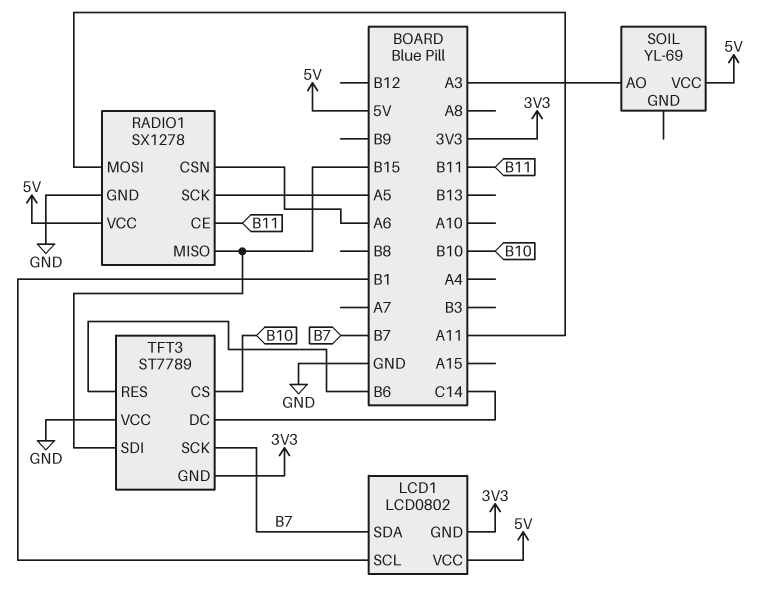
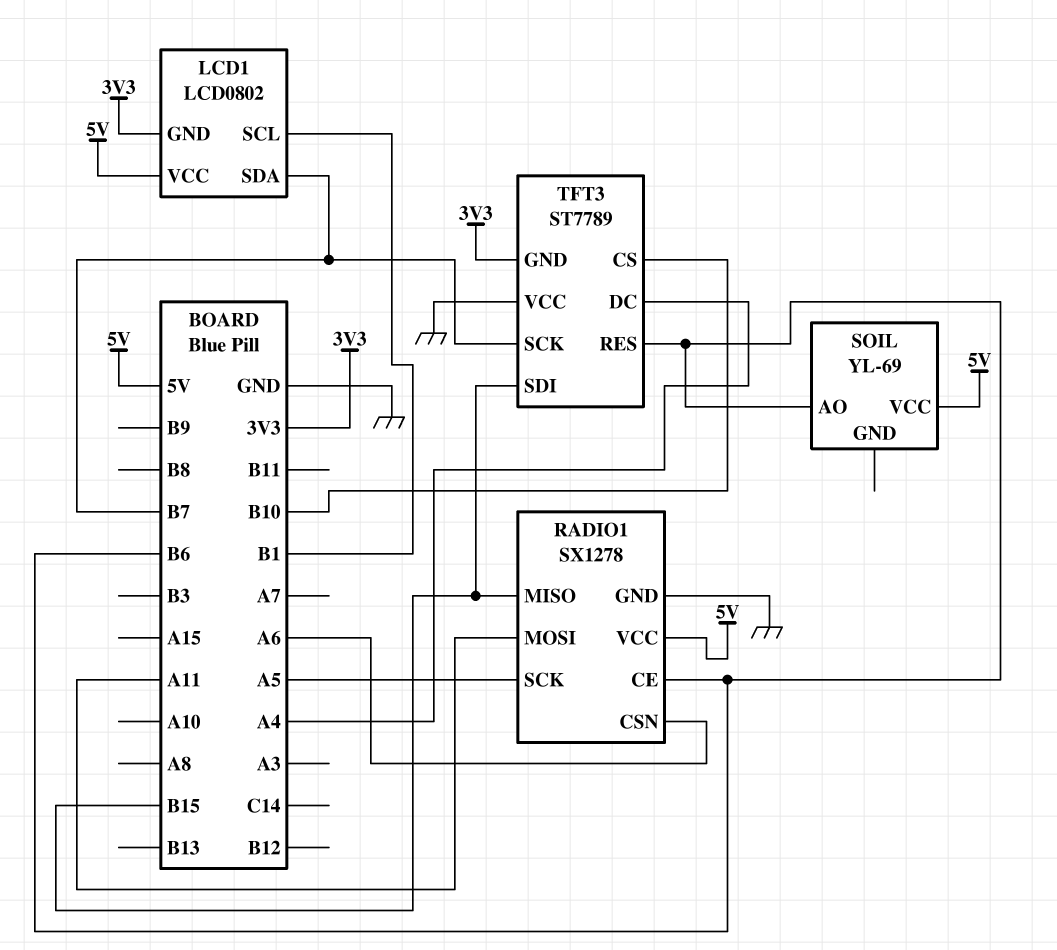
RADIO1 pin CE: B11 -> B6
SOIL pin AO: A3 -> B6
TFT3 pin DC: C14 -> A4

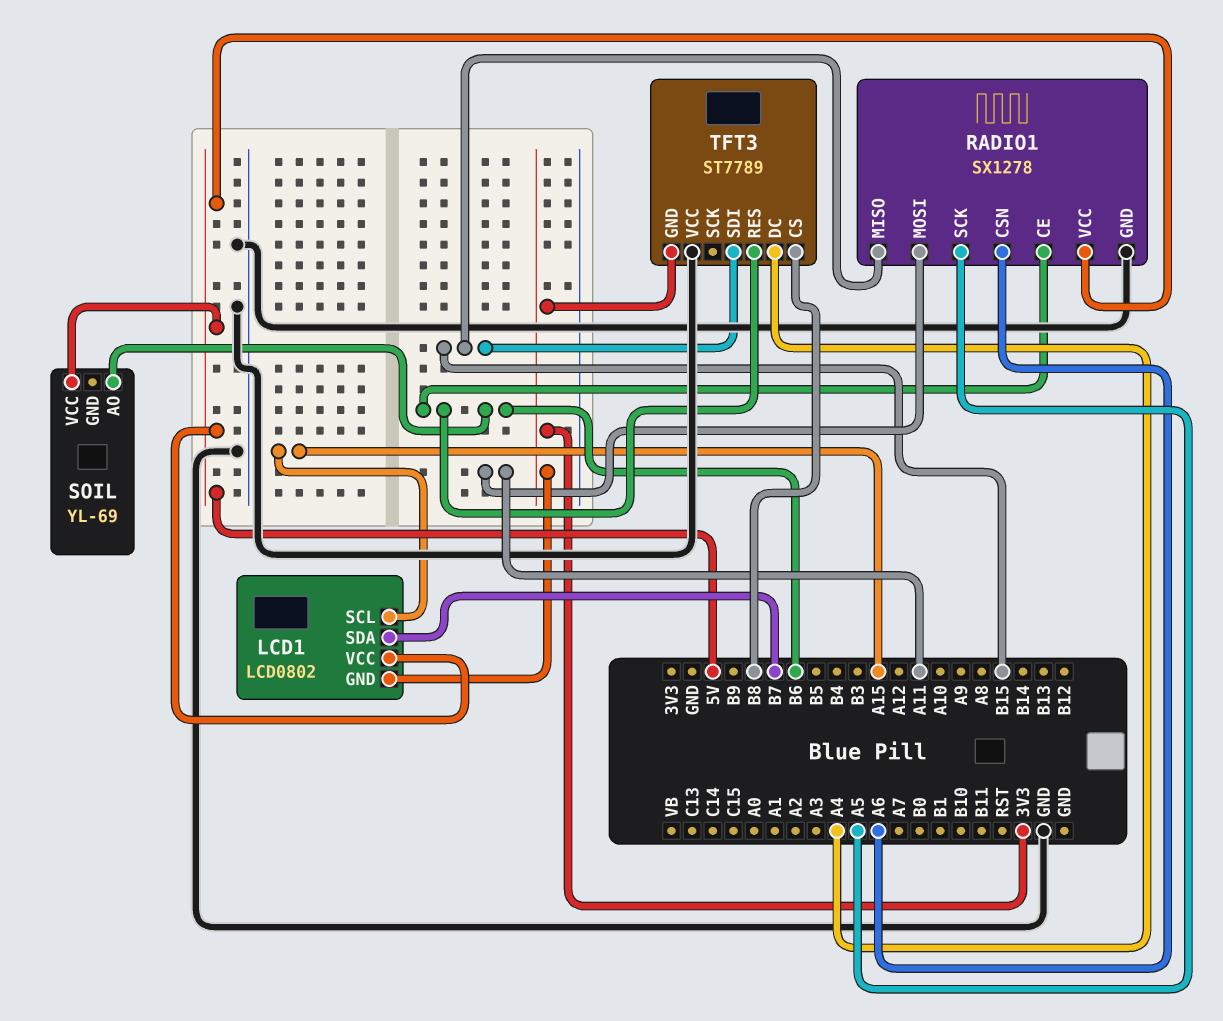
LCD1 pin SCL: B1 -> A15
TFT3 pin CS: B10 -> B8
TFT3 pin SCK: B7 -> none

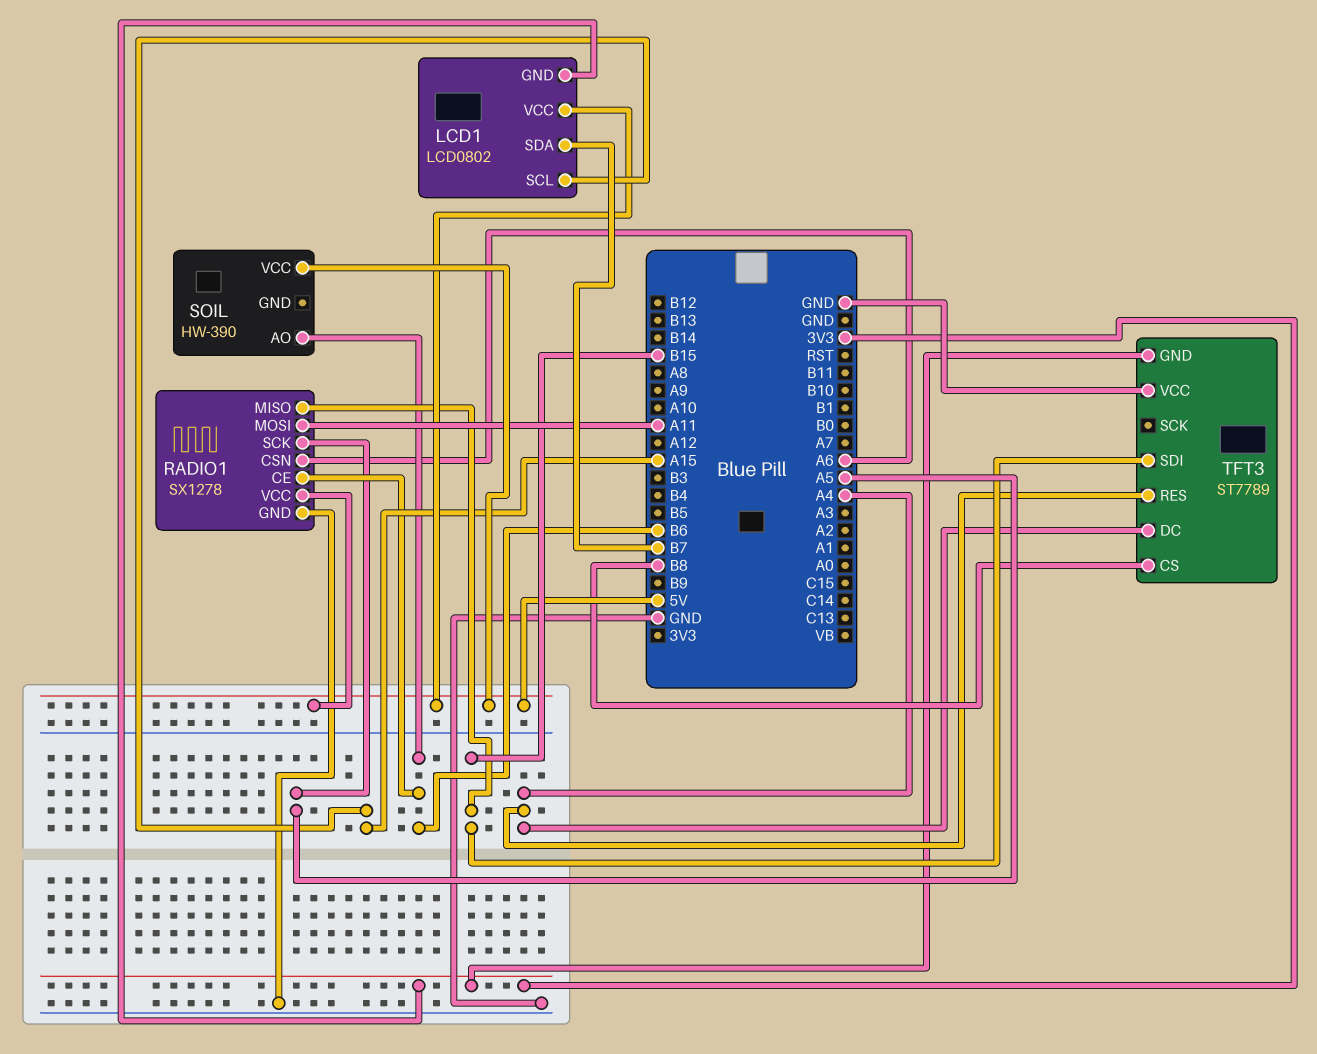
SOIL: YL-69 -> HW-390
TFT3 pin RES: B6 -> A4

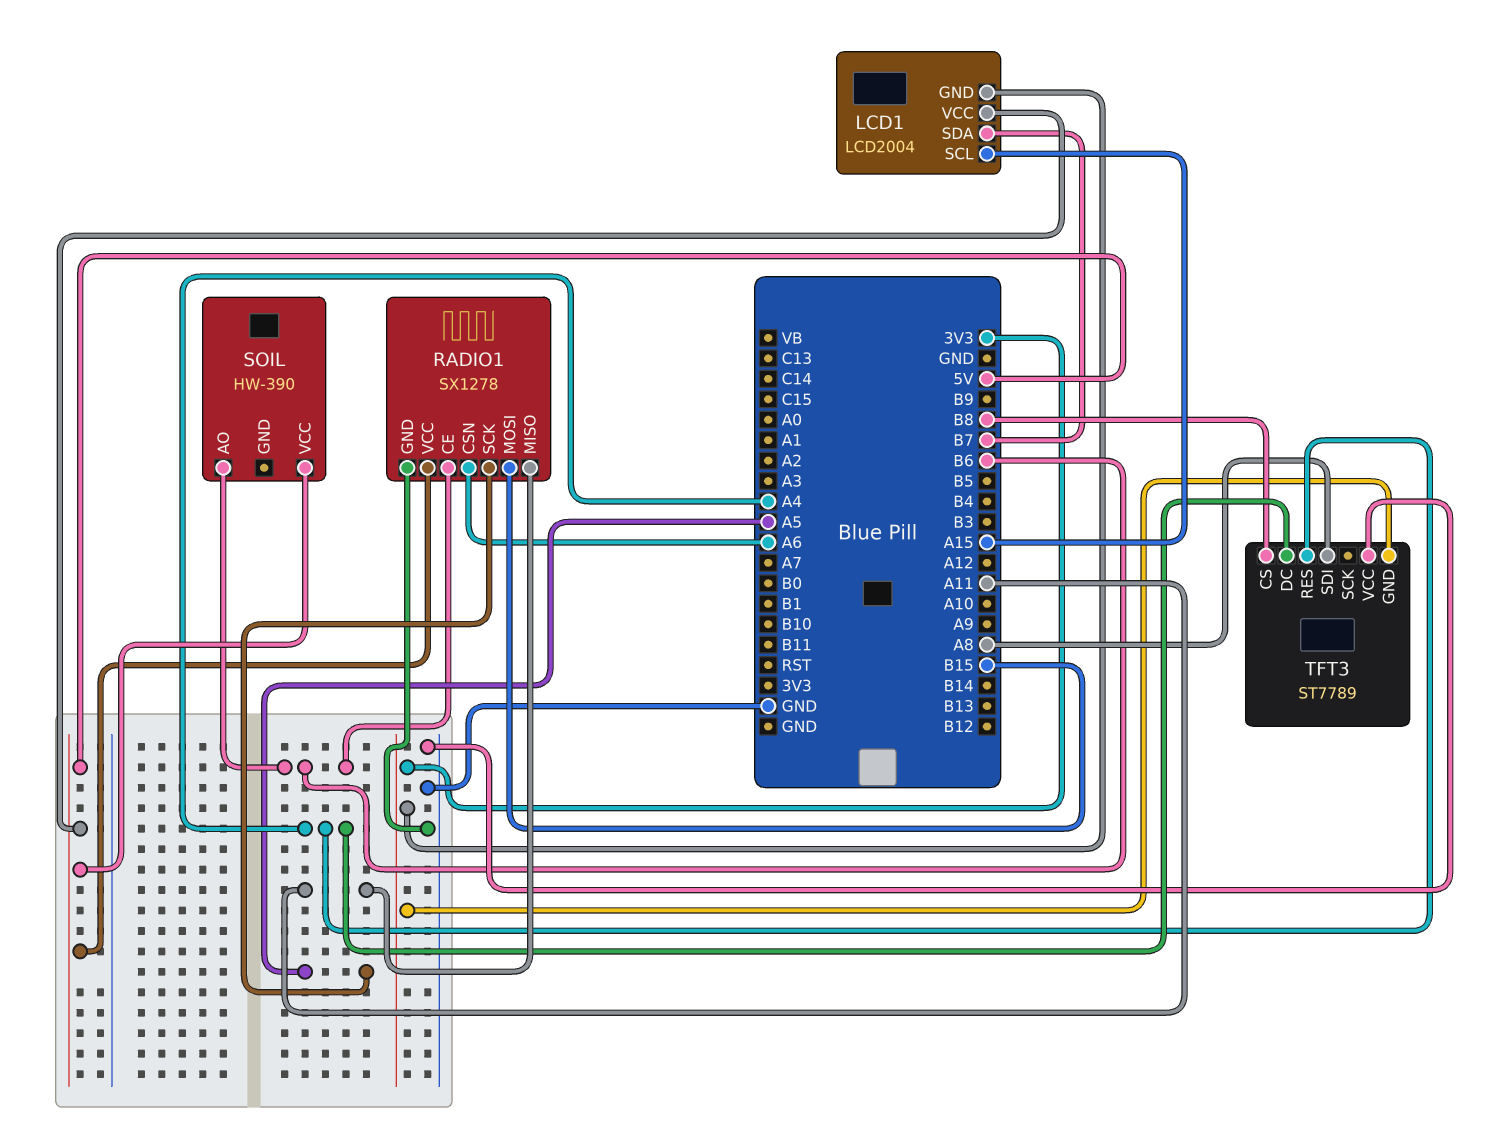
LCD1: LCD0802 -> LCD2004
RADIO1 pin MISO: B15 -> A11
RADIO1 pin MOSI: A11 -> B15
TFT3 pin SDI: B15 -> A8

